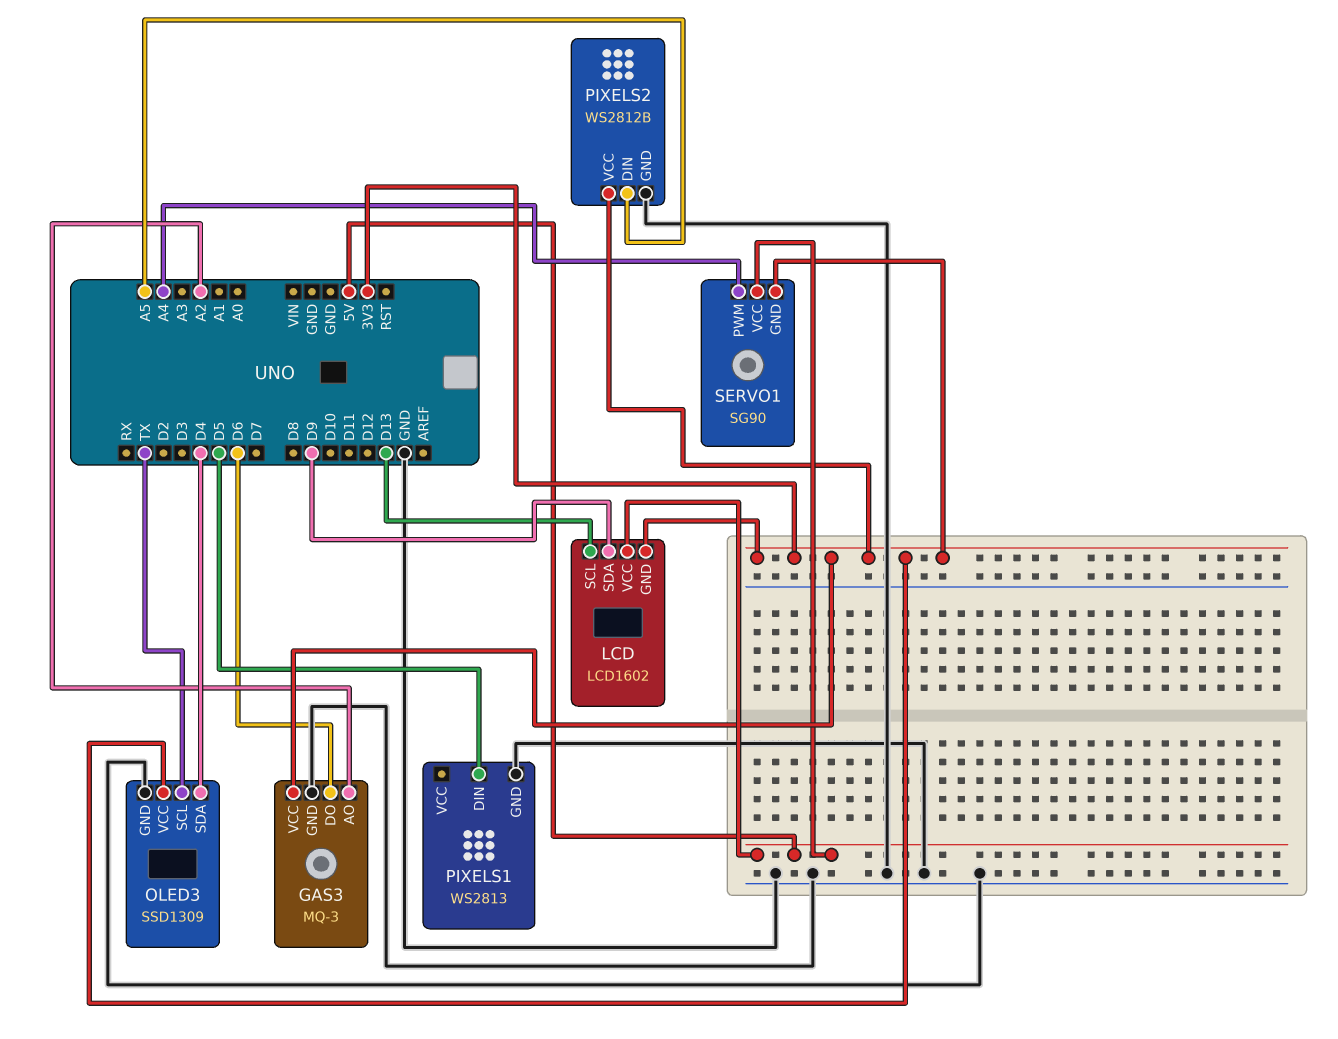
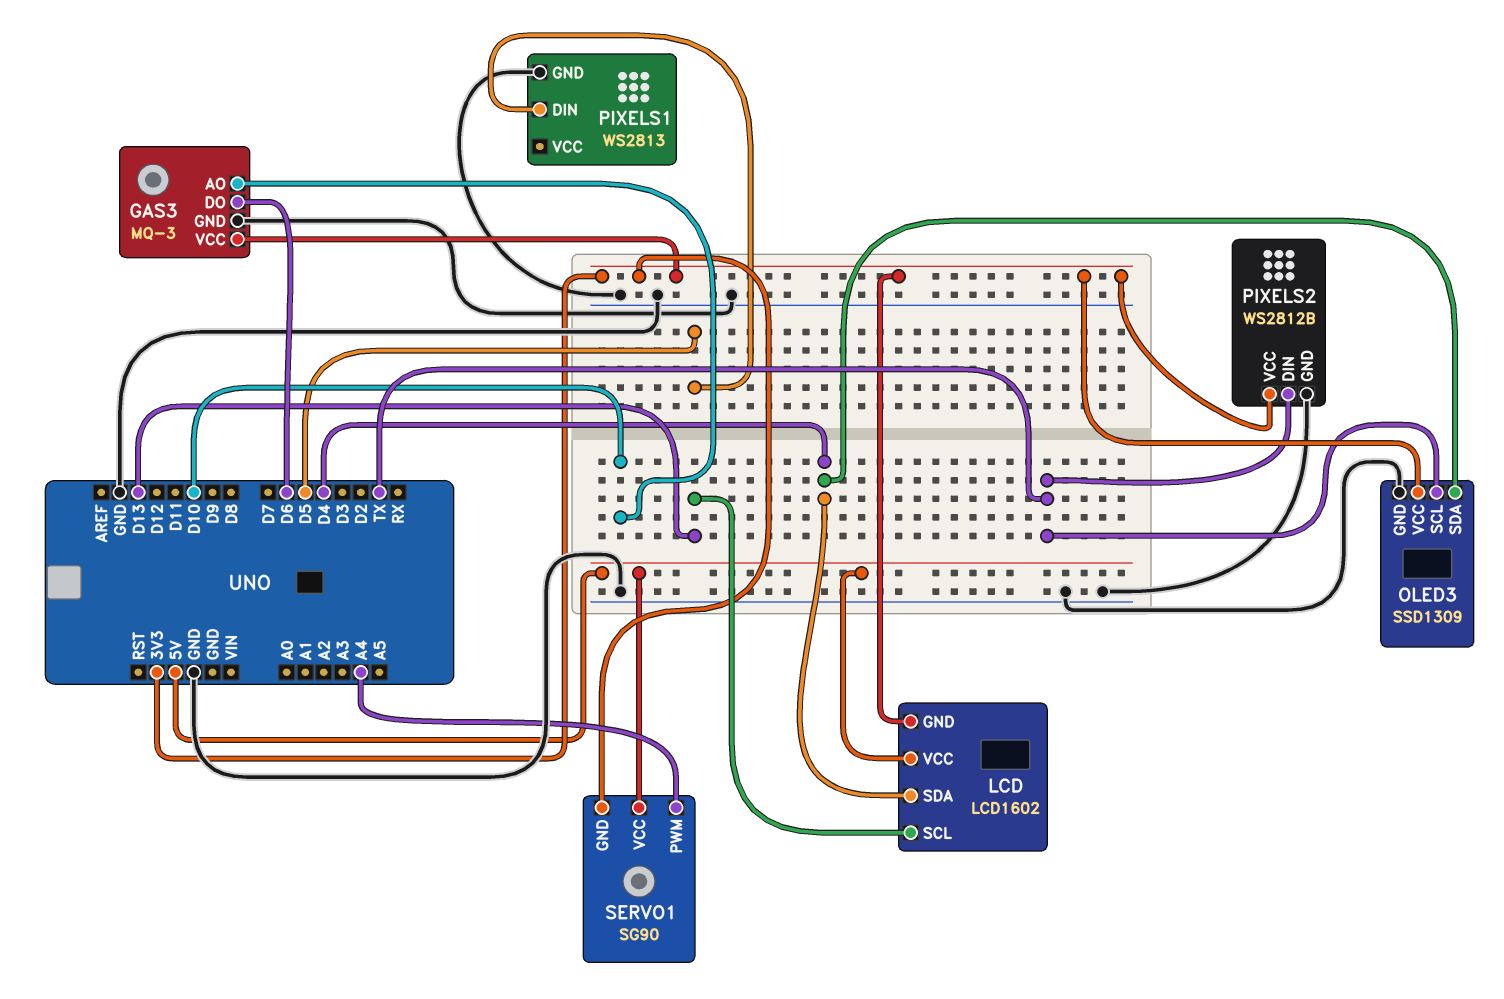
GAS3 pin AO: A2 -> D10
LCD pin SDA: D9 -> D4
PIXELS2 pin DIN: A5 -> TX

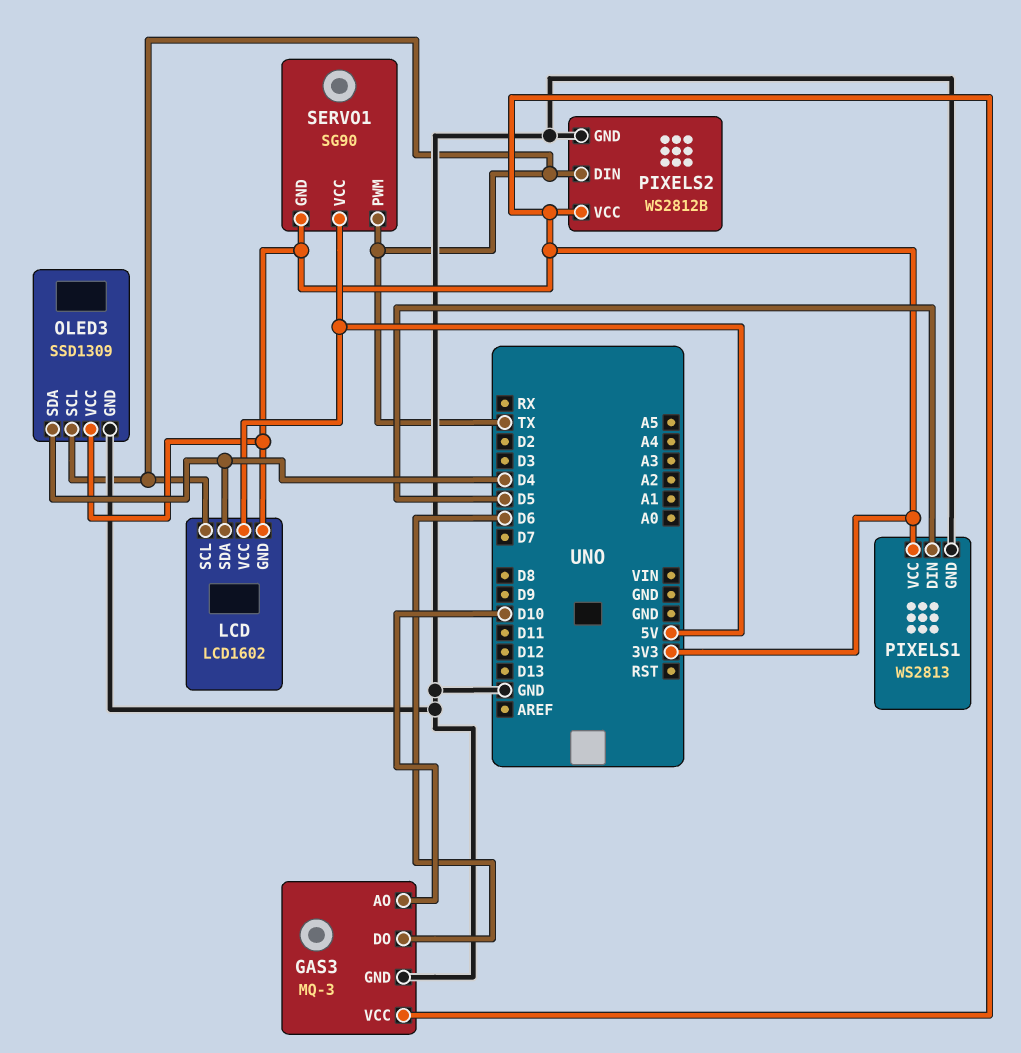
LCD pin SCL: D13 -> TX
PIXELS1 pin VCC: none -> 3V3
SERVO1 pin PWM: A4 -> TX

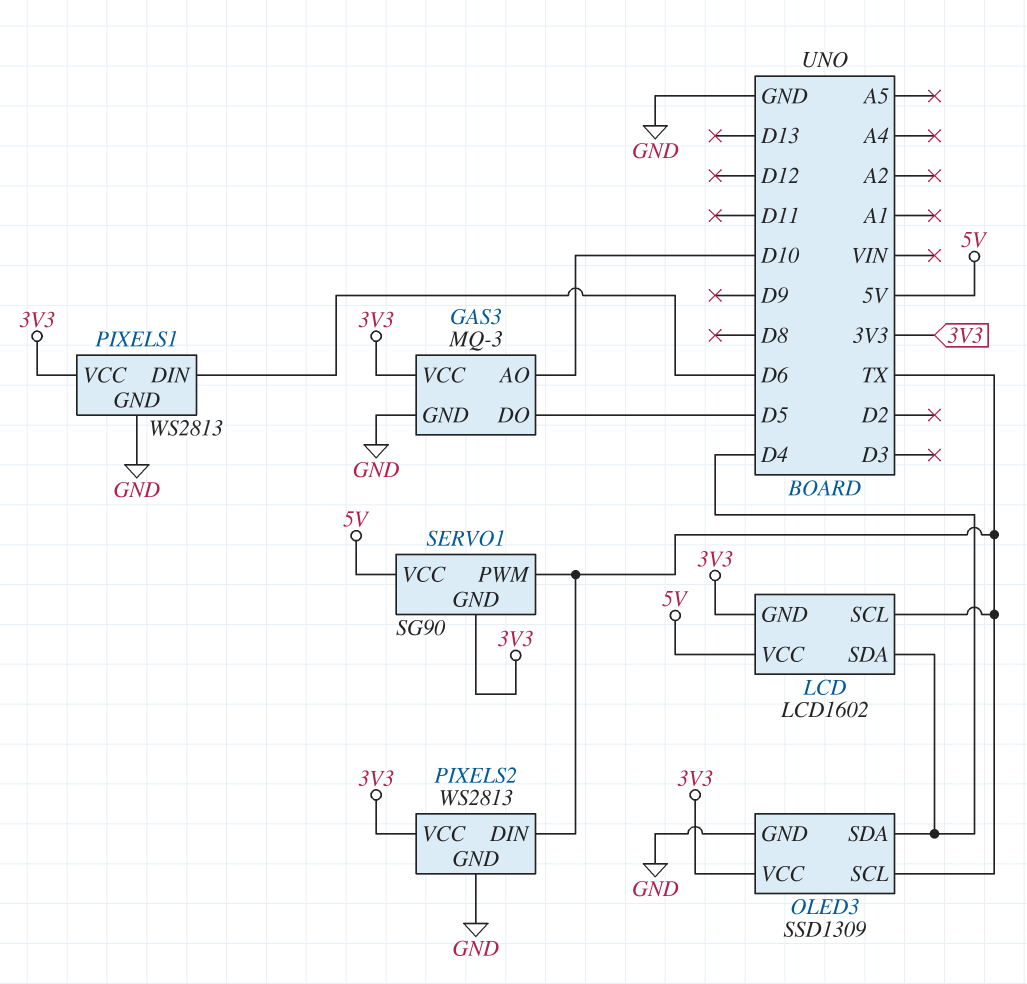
GAS3 pin DO: D6 -> D5
PIXELS1 pin DIN: D5 -> D6
PIXELS2: WS2812B -> WS2813

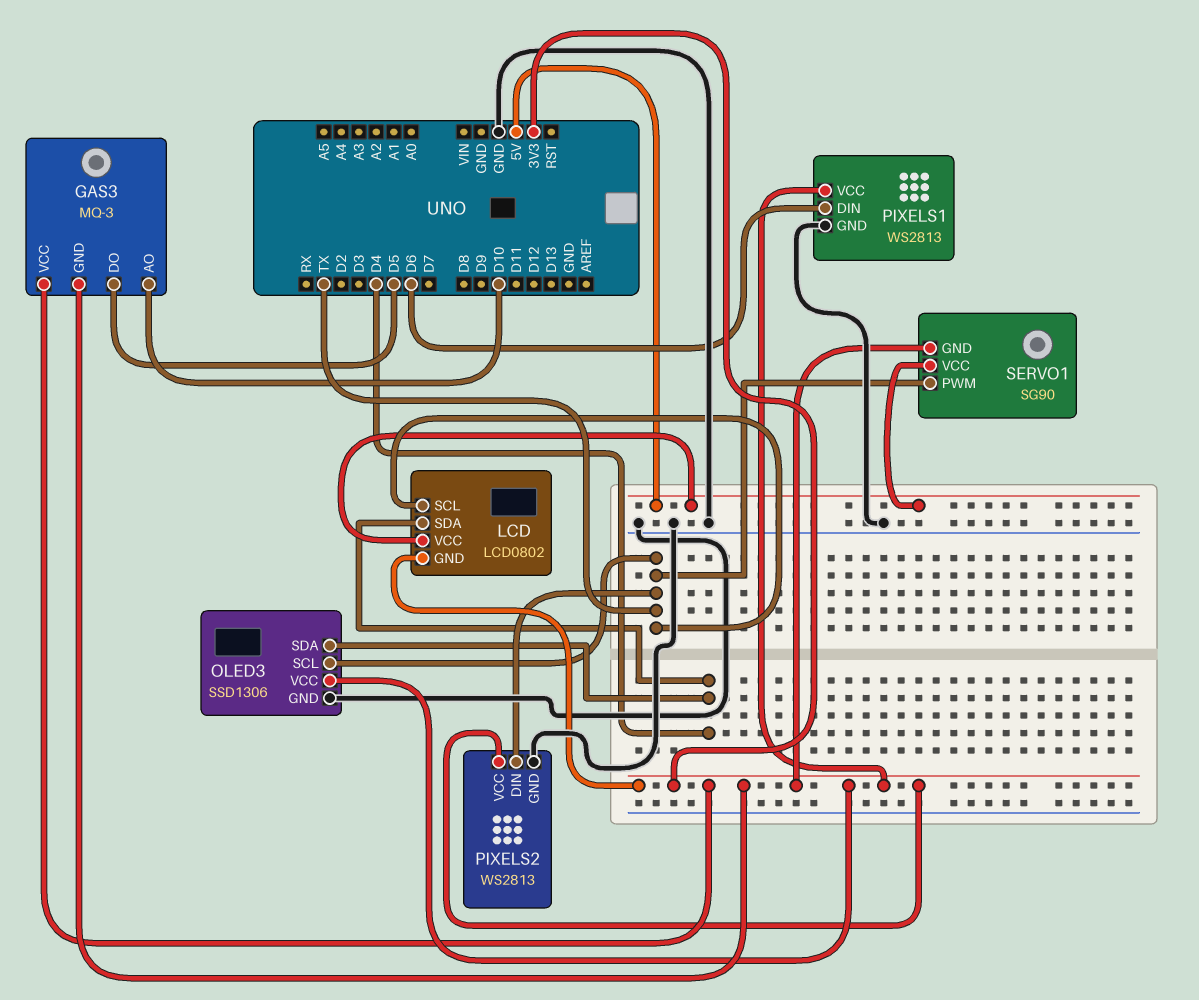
GAS3 pin GND: GND -> 3V3
LCD: LCD1602 -> LCD0802
OLED3: SSD1309 -> SSD1306

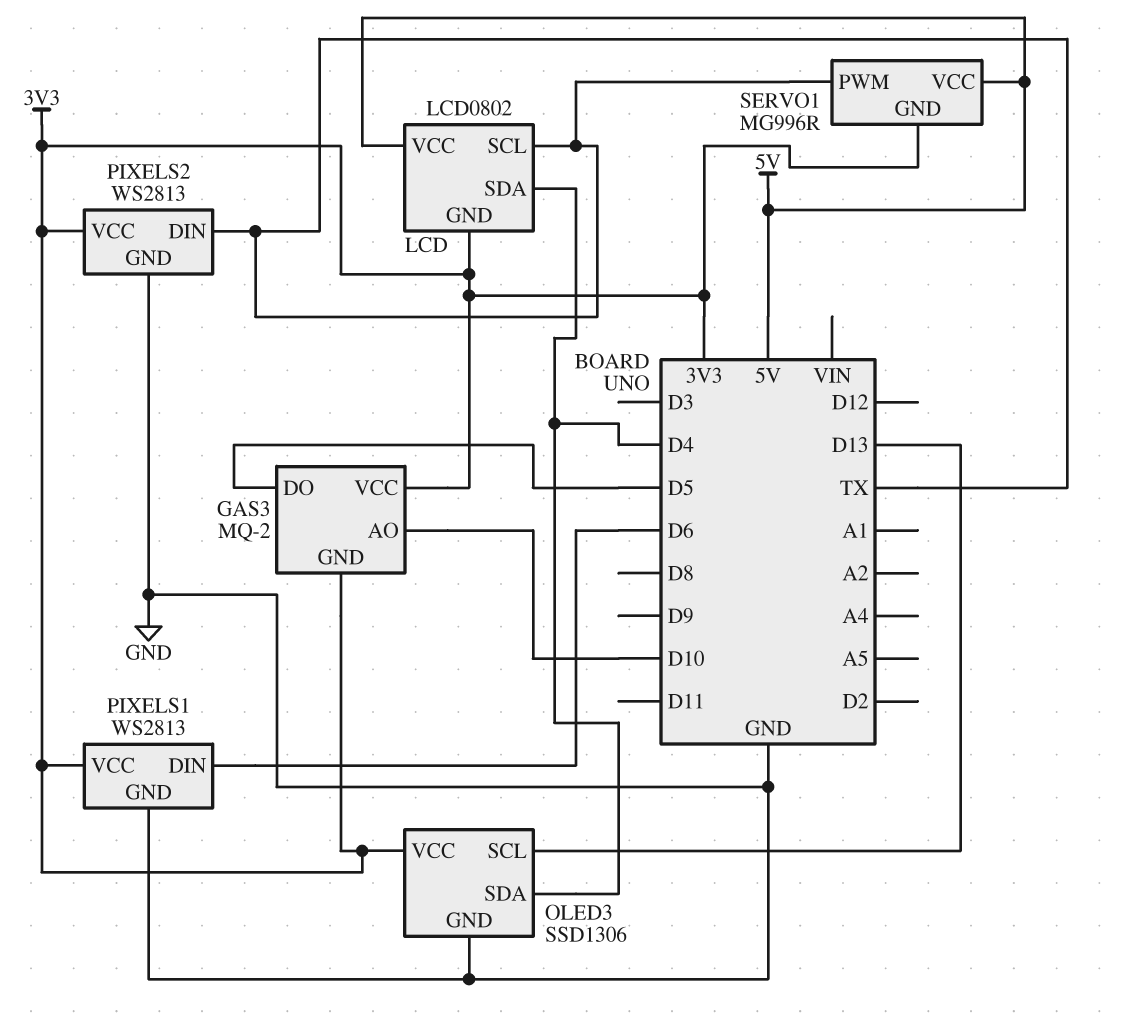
GAS3: MQ-3 -> MQ-2
OLED3 pin SCL: TX -> D13
SERVO1: SG90 -> MG996R

